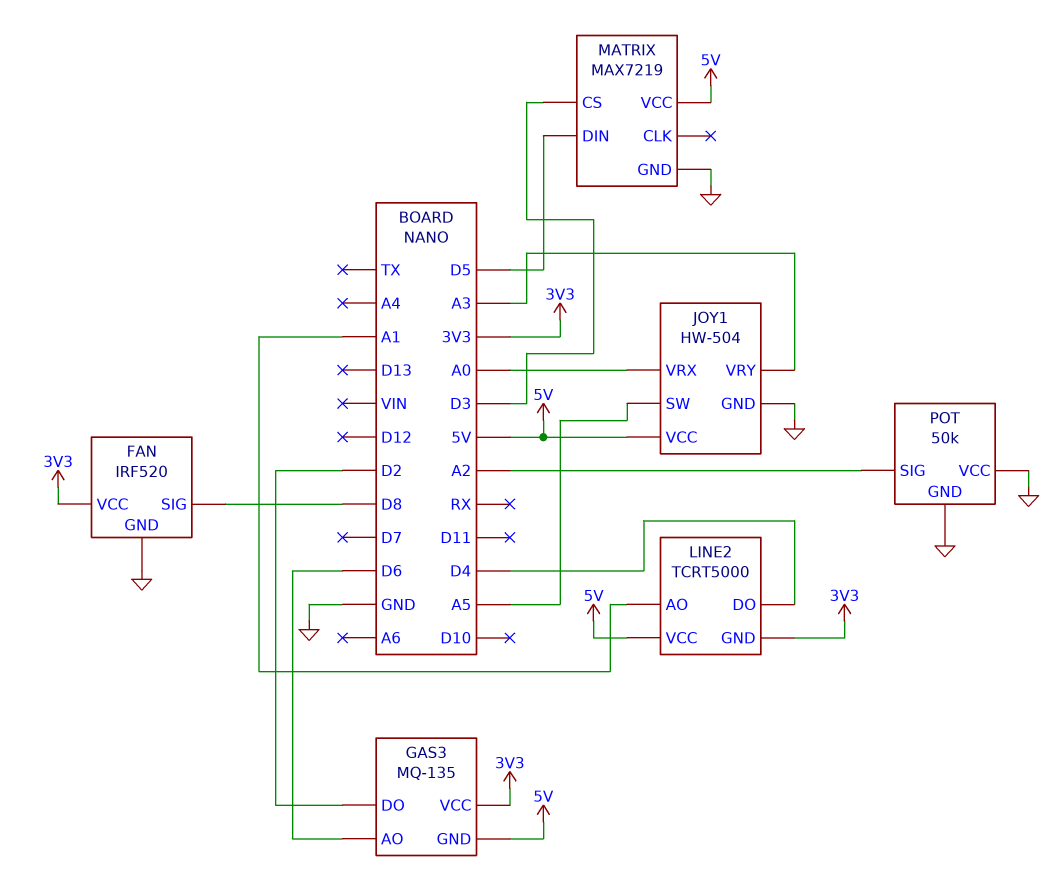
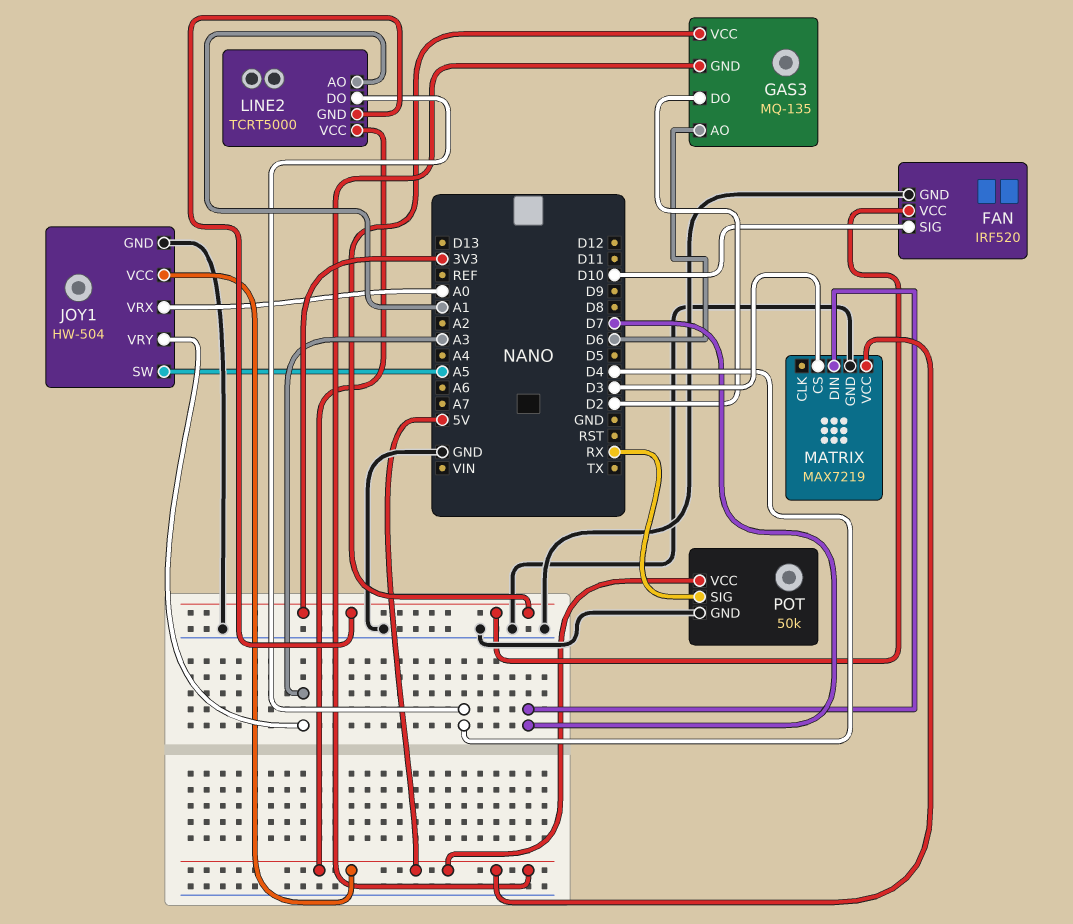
FAN pin SIG: D8 -> D10
MATRIX pin DIN: D5 -> D7
POT pin SIG: A2 -> RX
POT pin VCC: GND -> 5V

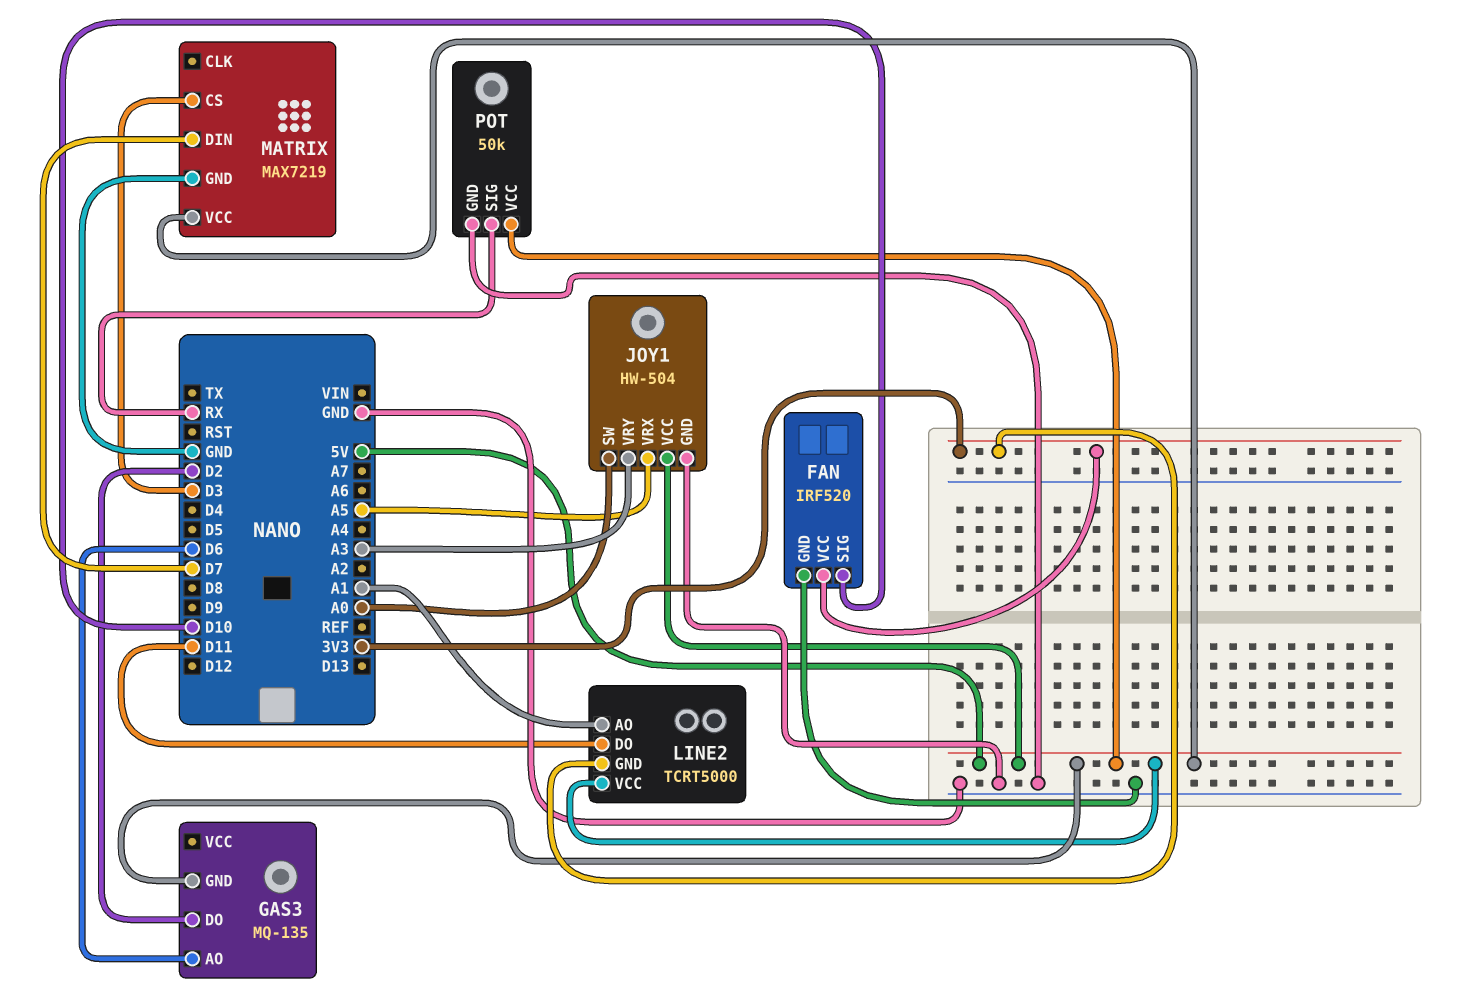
GAS3 pin VCC: 3V3 -> none
JOY1 pin SW: A5 -> A0
JOY1 pin VRX: A0 -> A5
LINE2 pin DO: D4 -> D11

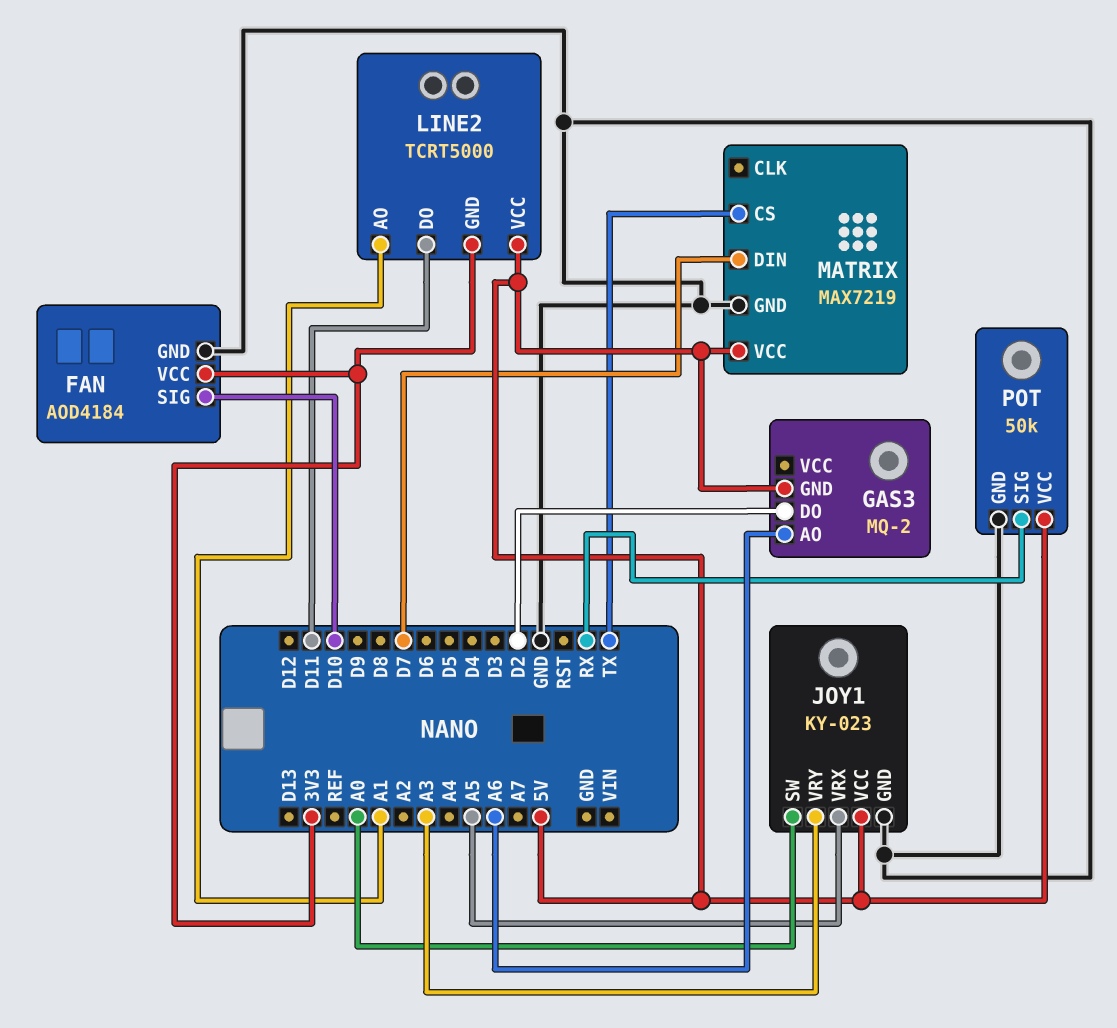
FAN: IRF520 -> AOD4184
GAS3: MQ-135 -> MQ-2
GAS3 pin AO: D6 -> A6
JOY1: HW-504 -> KY-023
MATRIX pin CS: D3 -> TX

